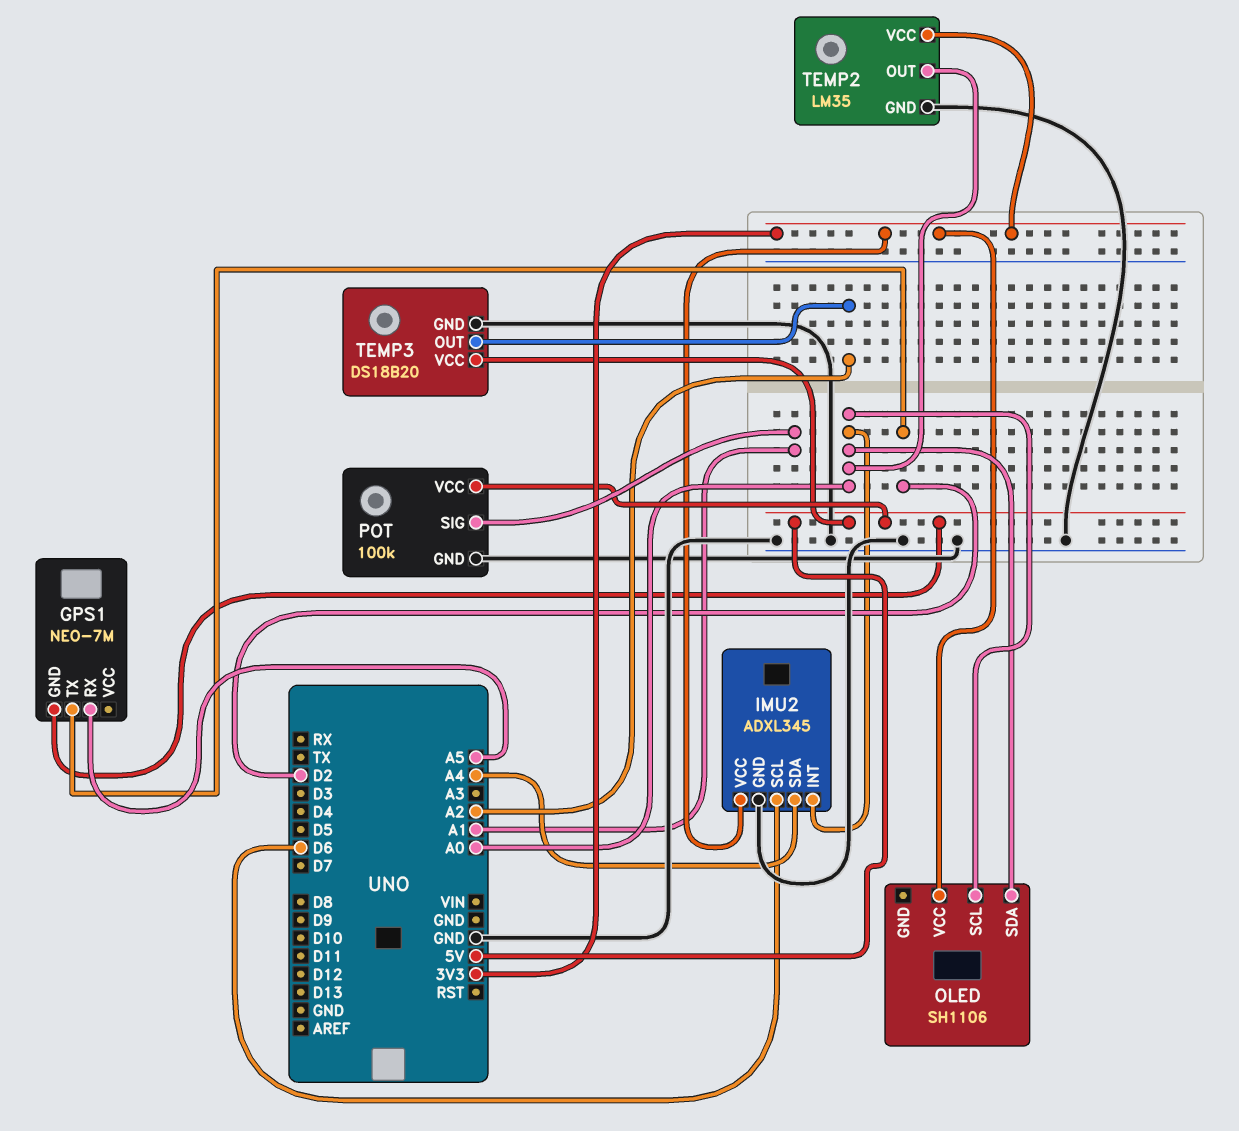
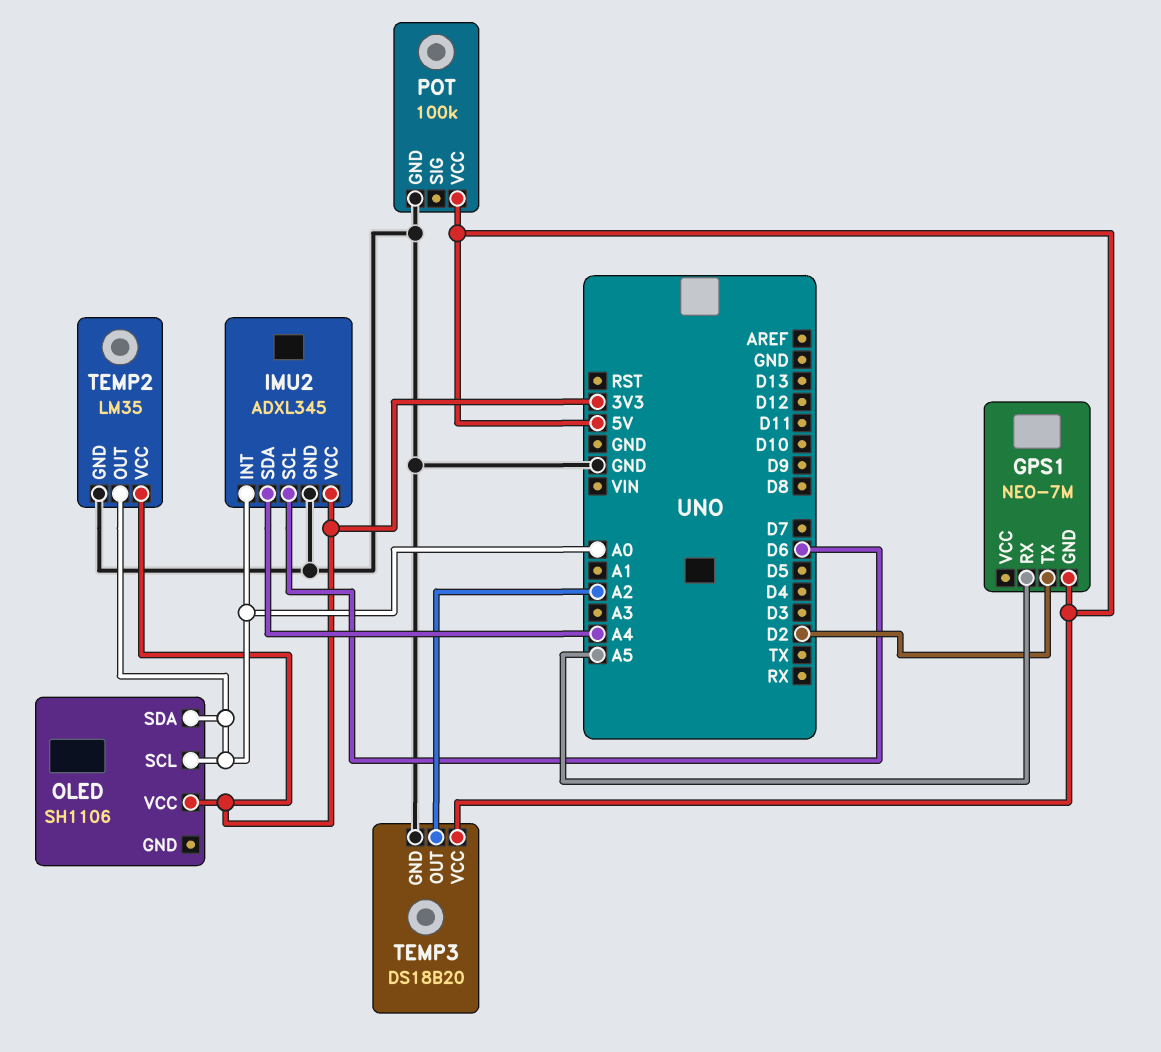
POT pin SIG: A1 -> none

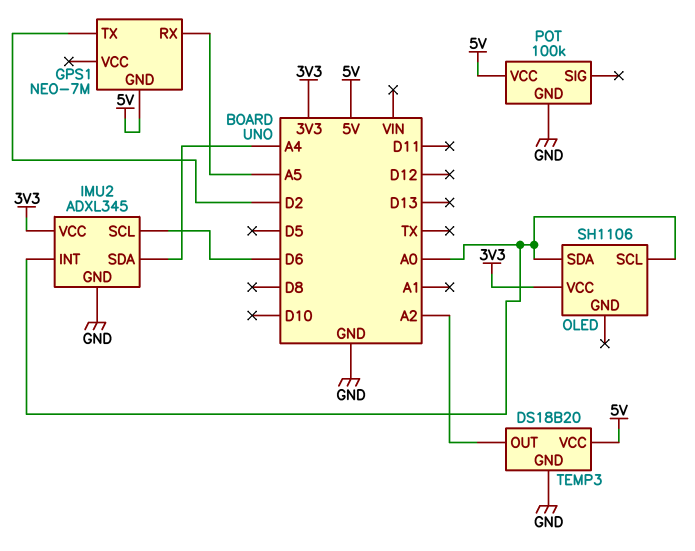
TEMP2: LM35 -> none
TEMP2 pin GND: GND -> none
TEMP2 pin OUT: A0 -> none
TEMP2 pin VCC: 3V3 -> none

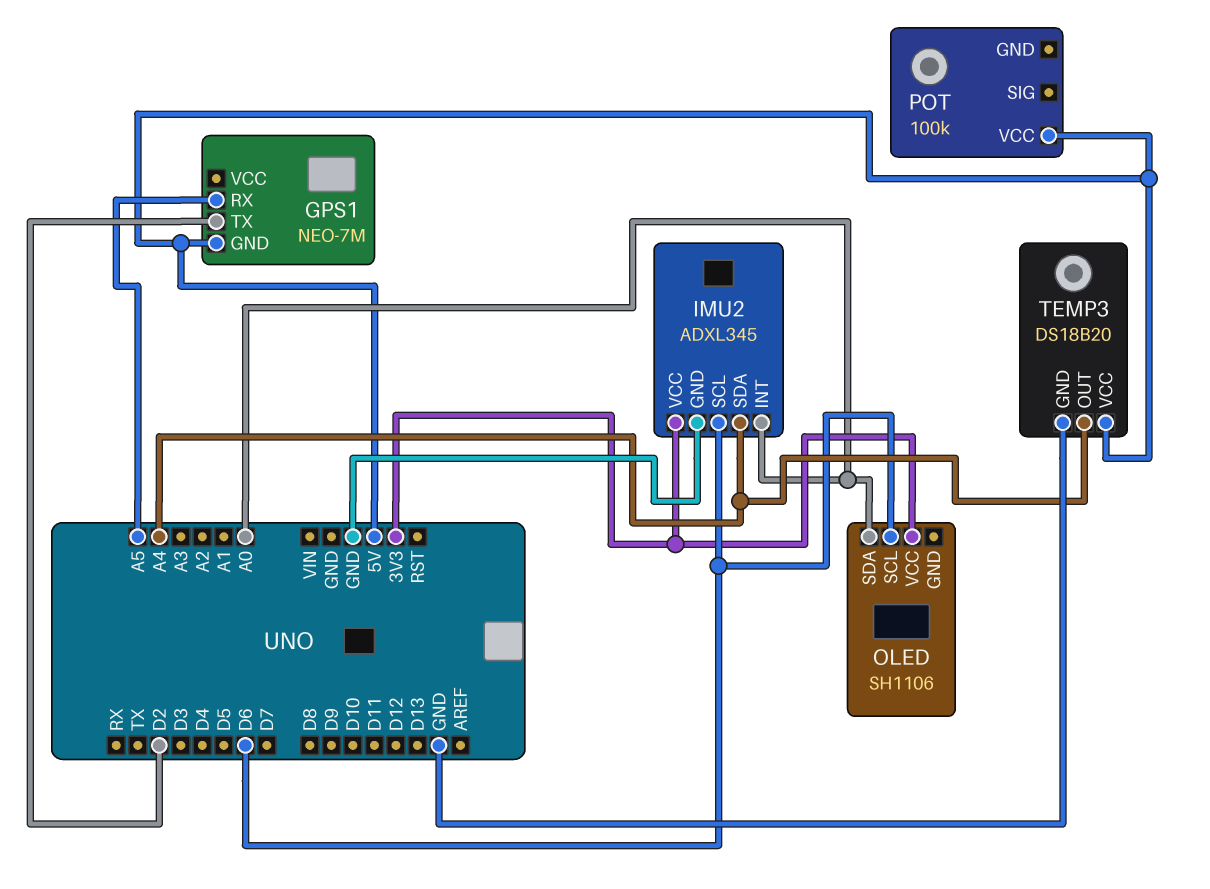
OLED pin SCL: A0 -> D6
POT pin GND: GND -> none
TEMP3 pin OUT: A2 -> A4

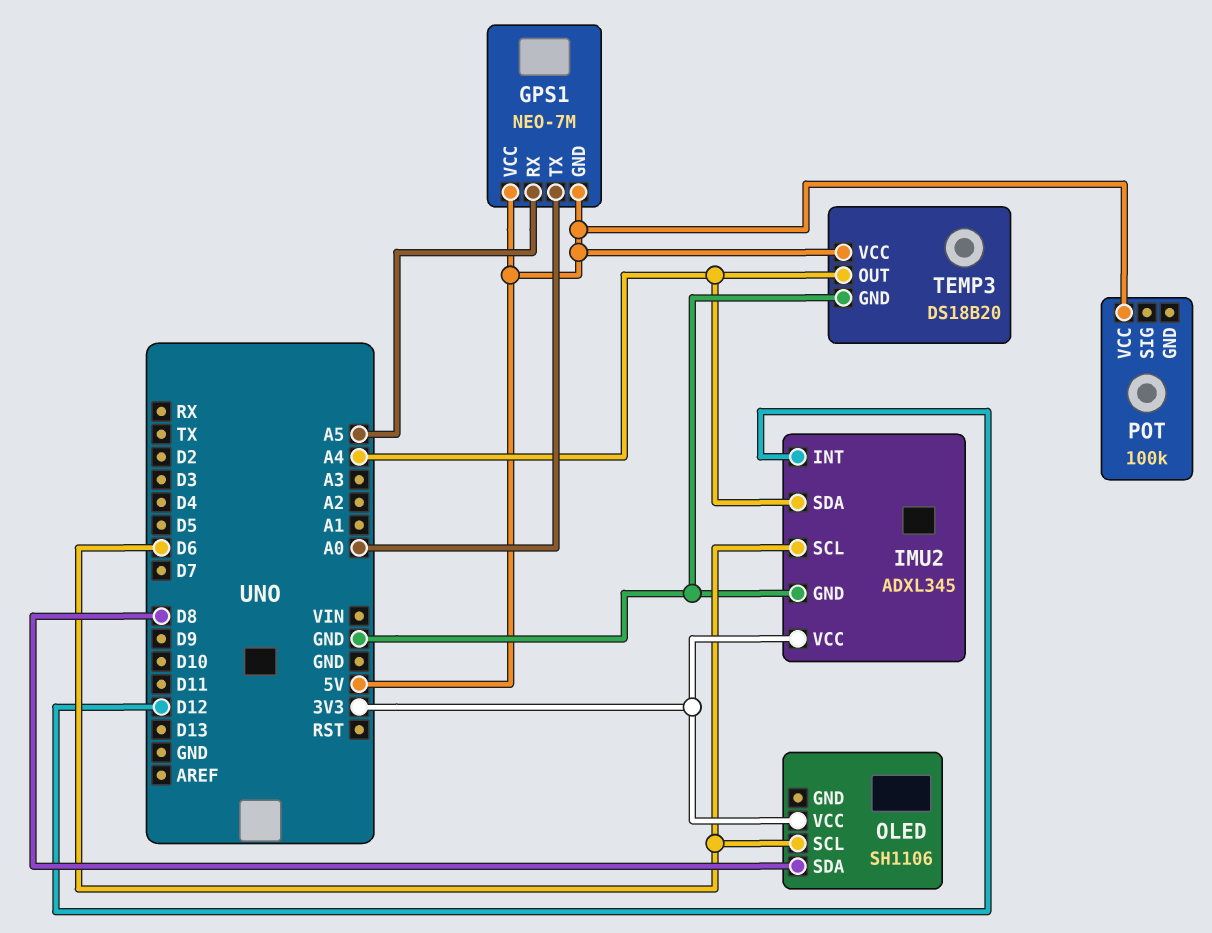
GPS1 pin TX: D2 -> A0
GPS1 pin VCC: none -> 5V
IMU2 pin INT: A0 -> D12
OLED pin SDA: A0 -> D8

